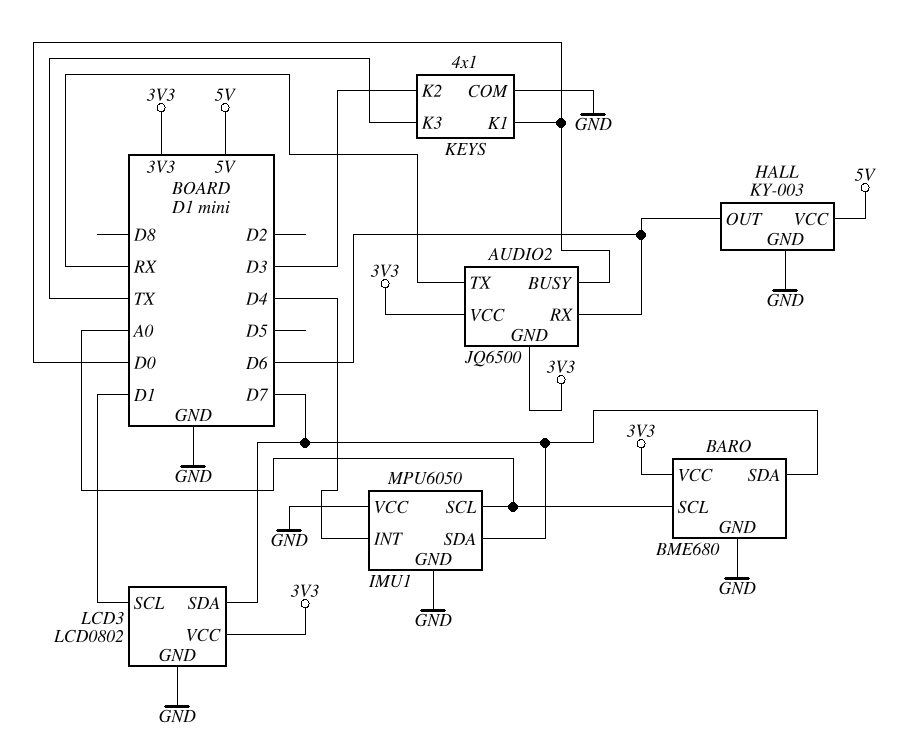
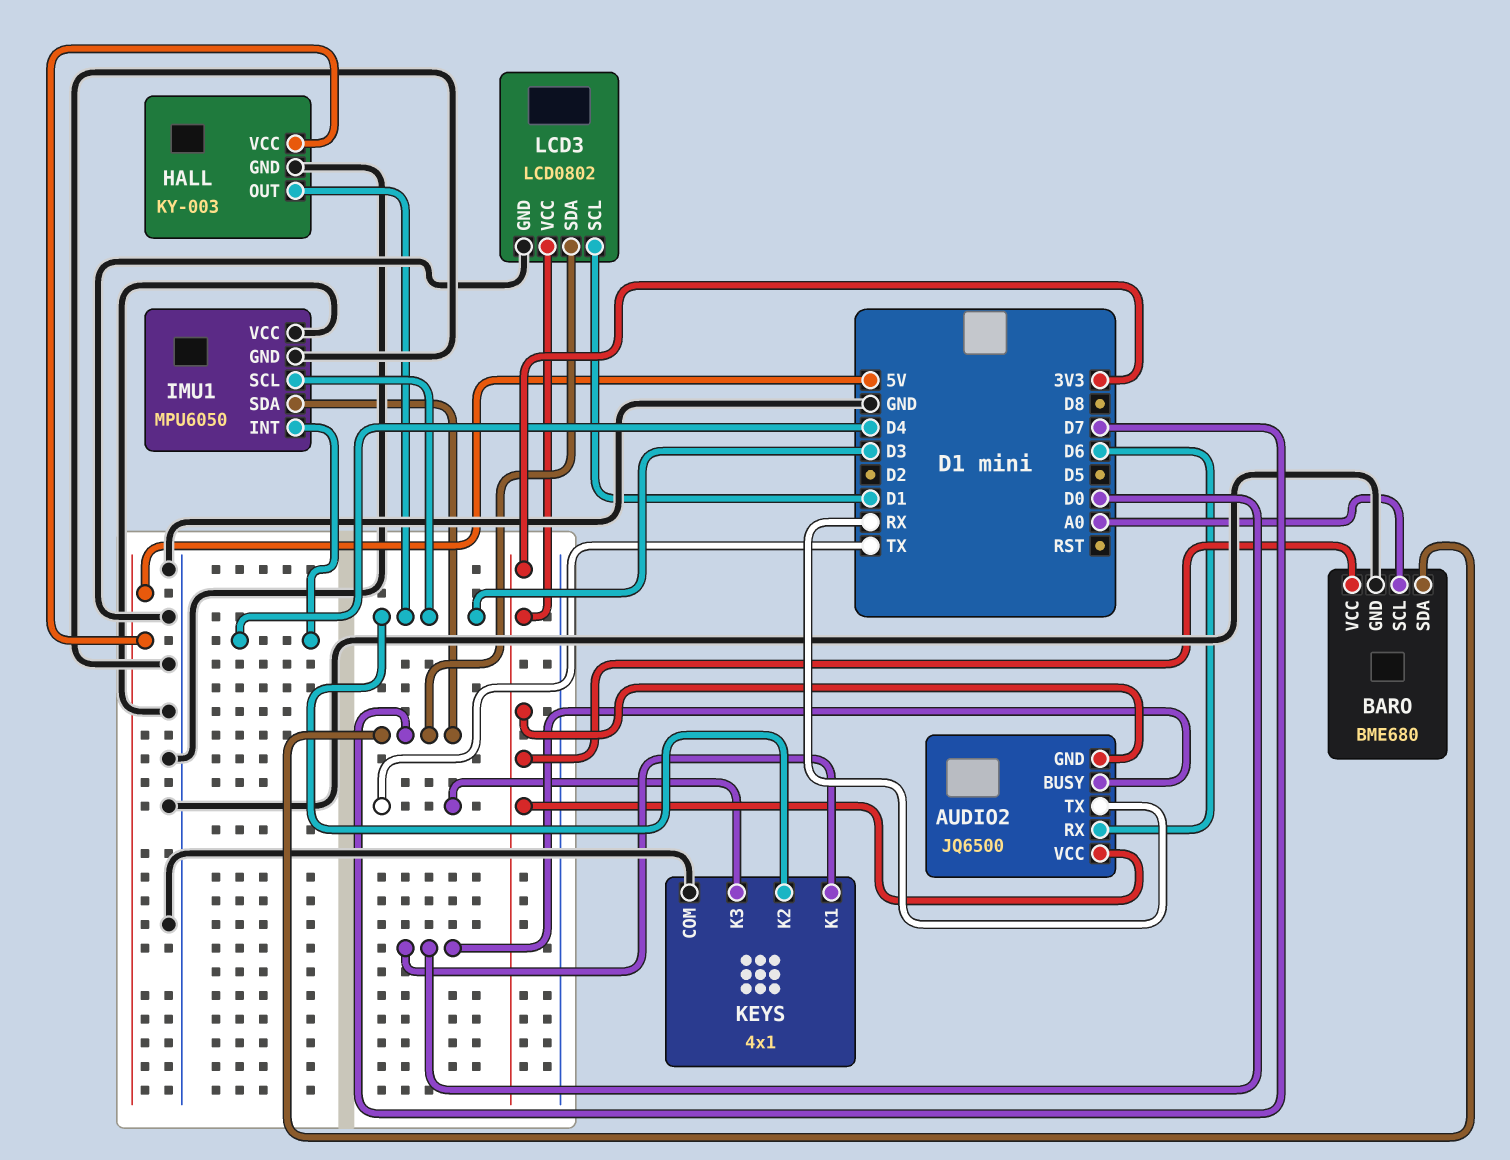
HALL pin OUT: D6 -> D3
IMU1 pin SCL: A0 -> D3

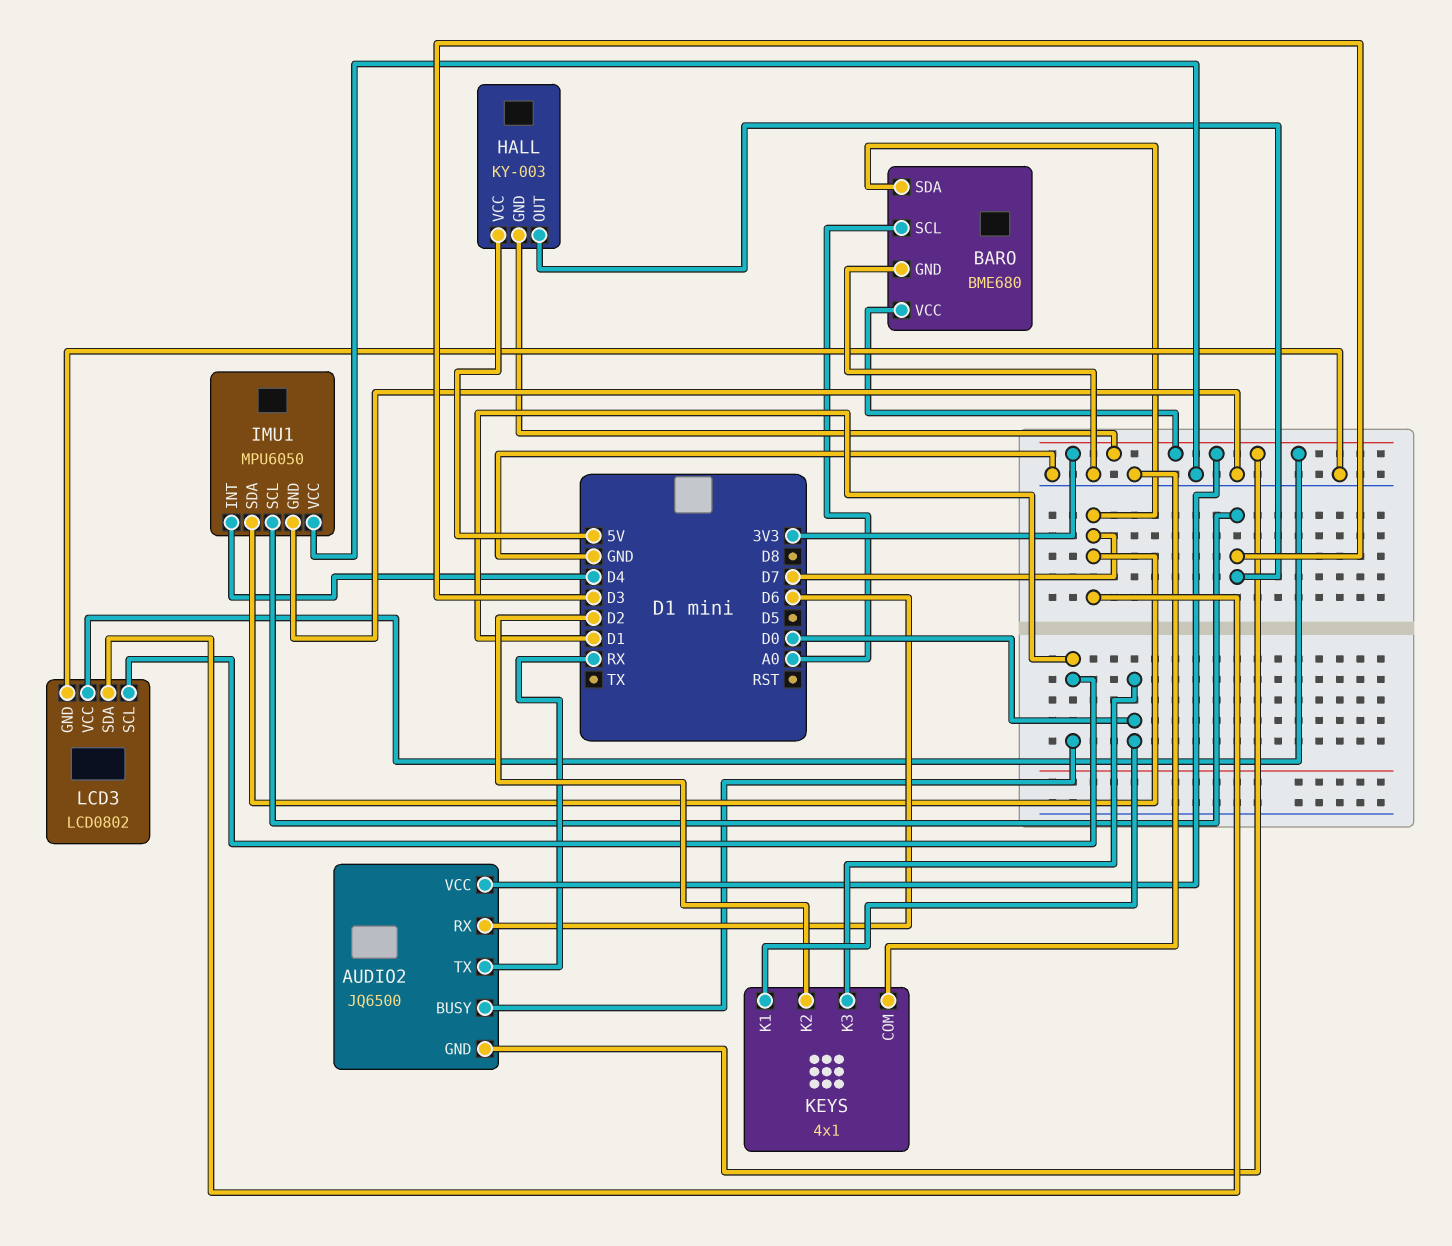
AUDIO2 pin BUSY: D0 -> D1
HALL pin GND: GND -> 3V3
KEYS pin K2: D3 -> D2
KEYS pin K3: TX -> D0

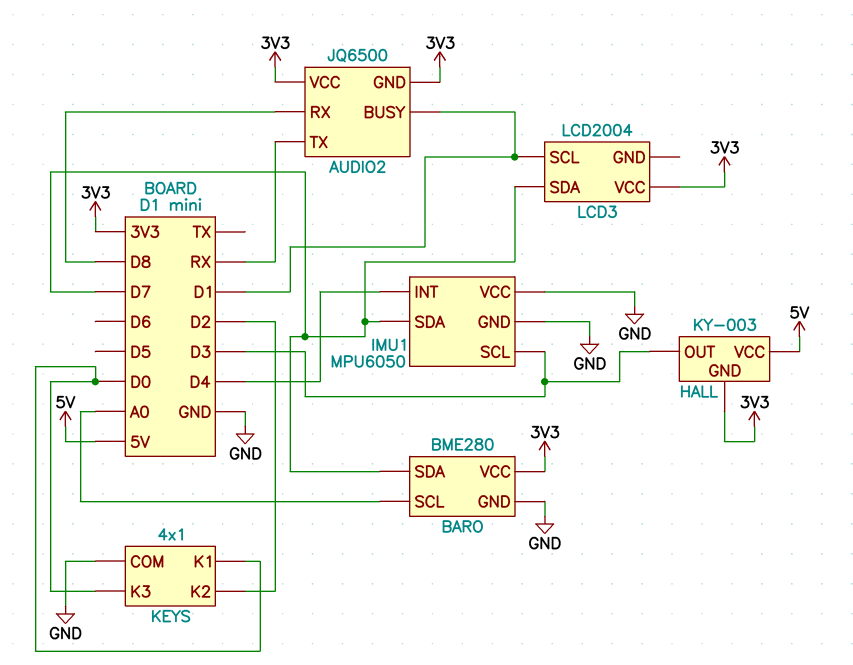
AUDIO2 pin RX: D6 -> D8
BARO: BME680 -> BME280
LCD3: LCD0802 -> LCD2004
LCD3 pin GND: GND -> none

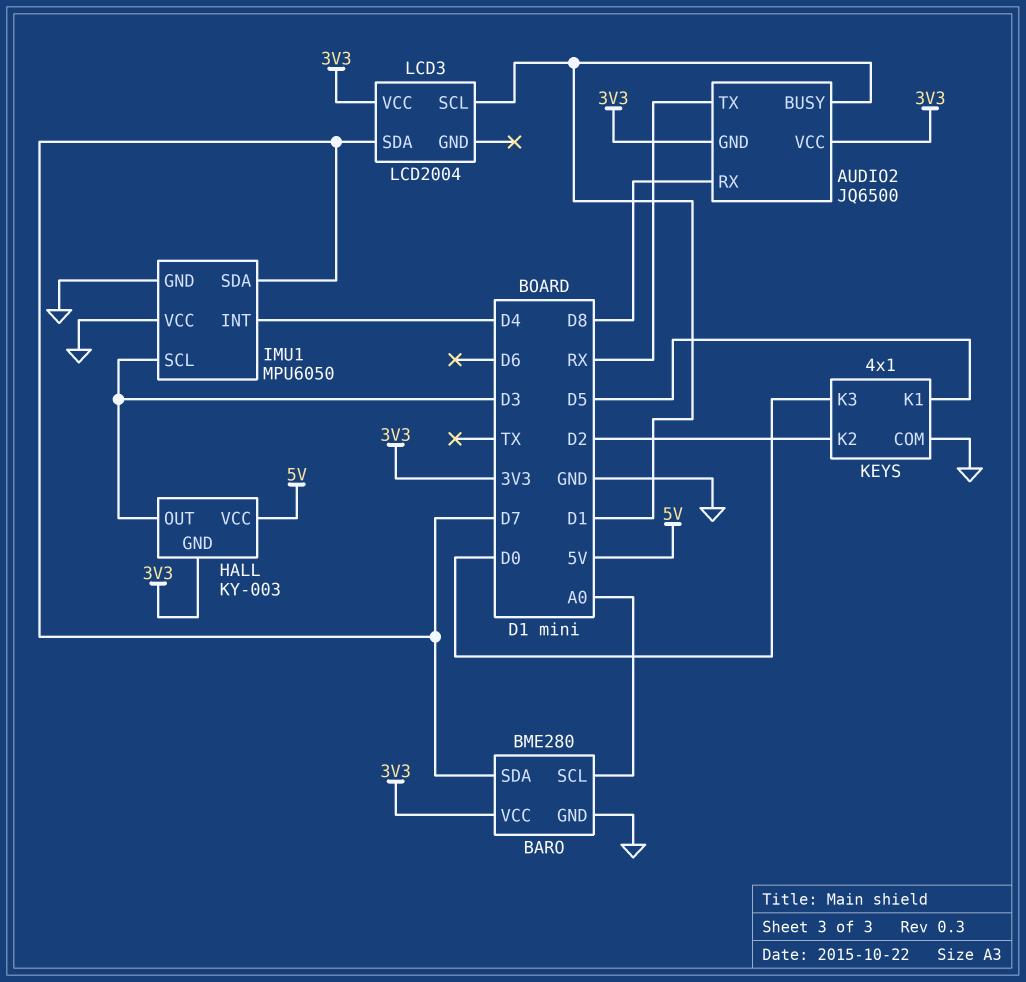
KEYS pin K1: D0 -> D5

